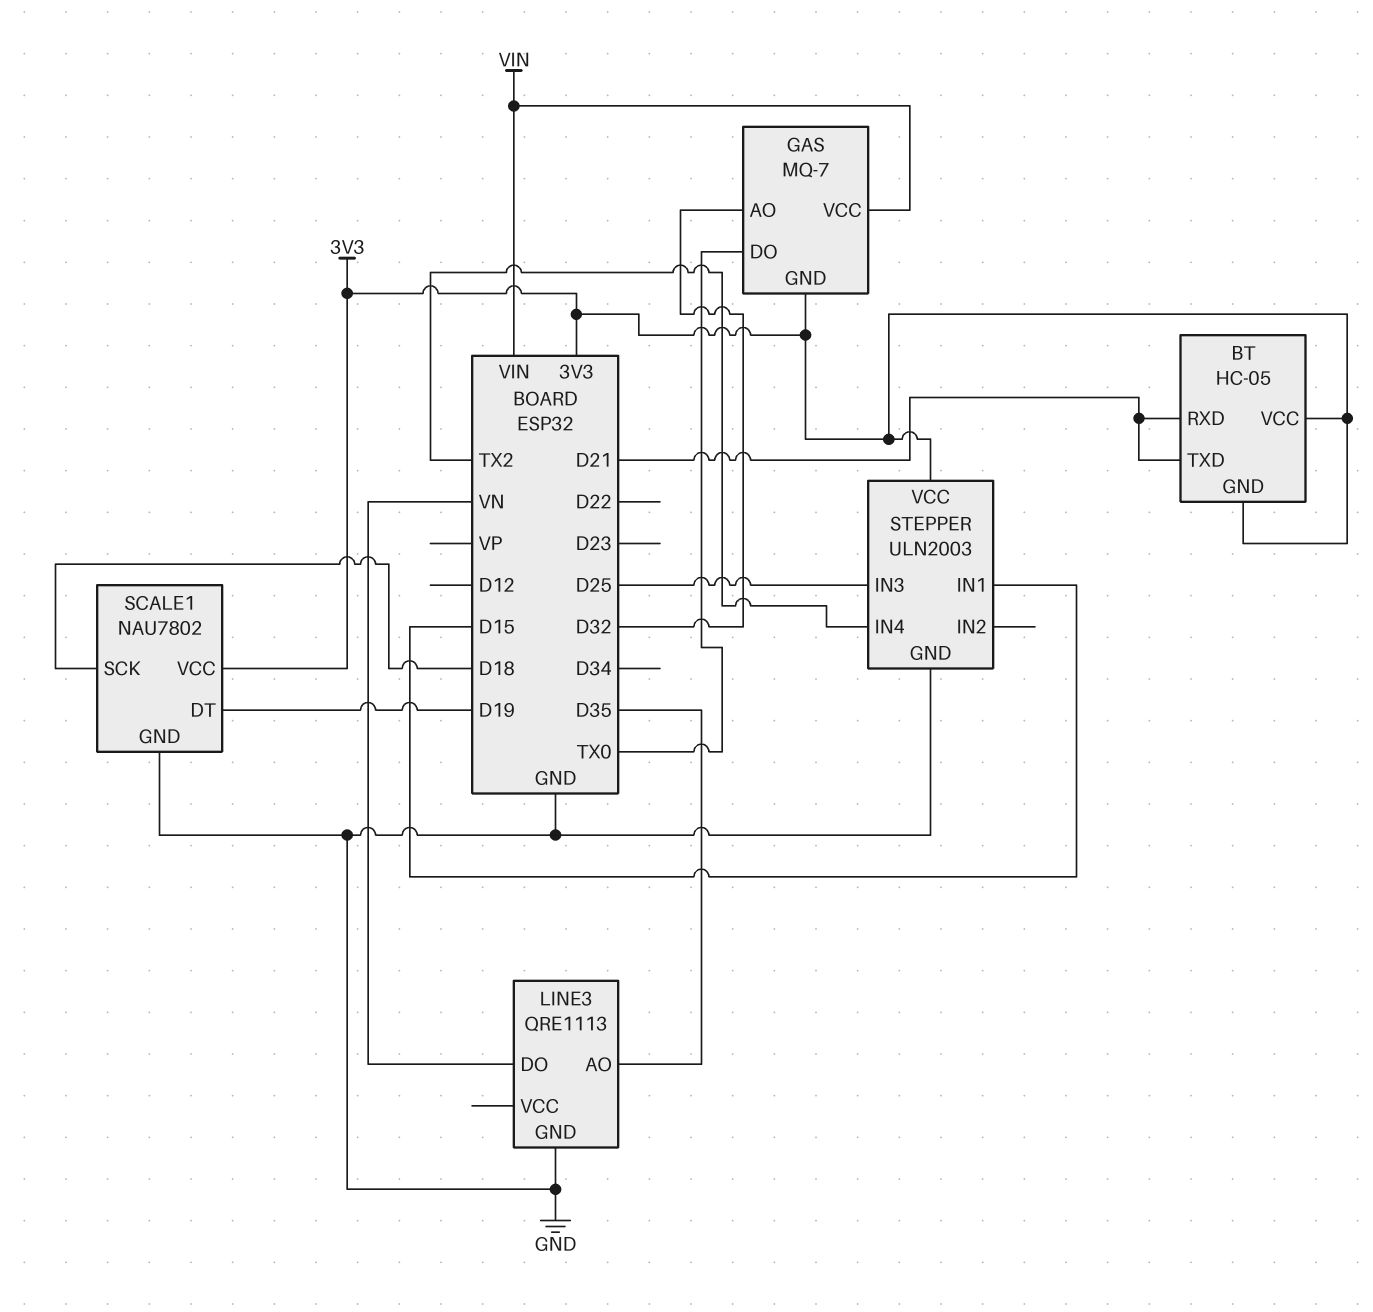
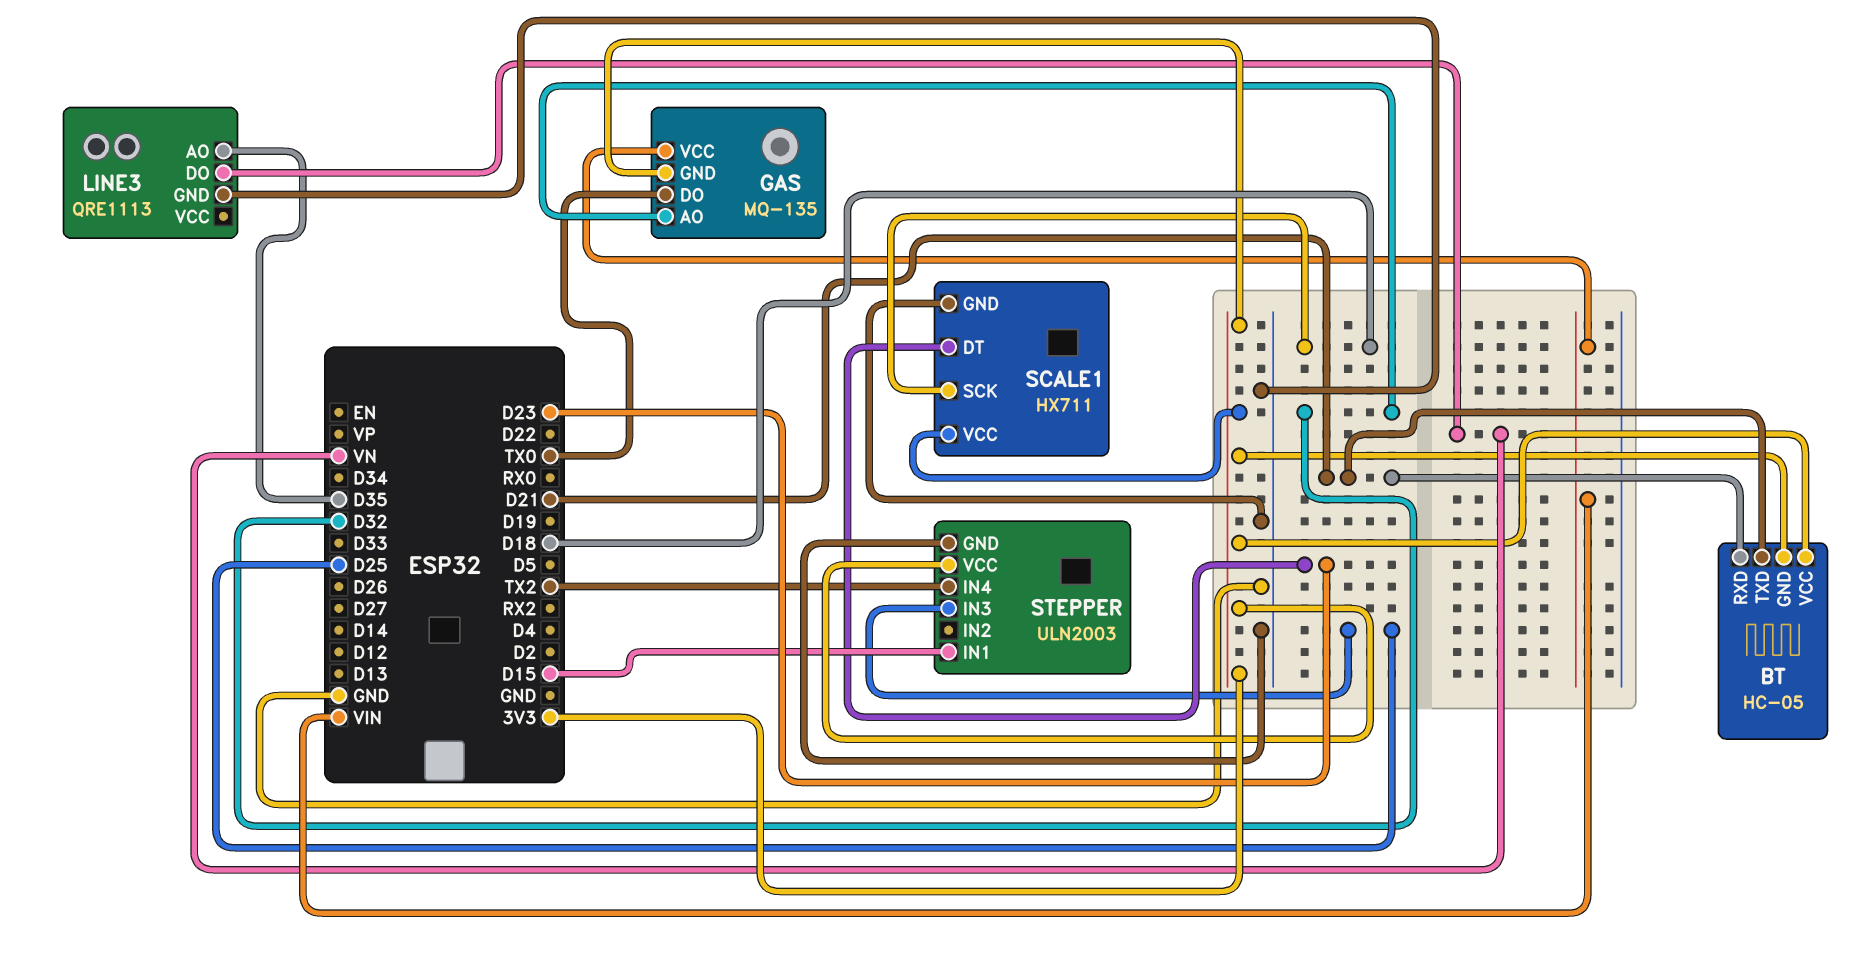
GAS: MQ-7 -> MQ-135
SCALE1: NAU7802 -> HX711
SCALE1 pin DT: D19 -> D23

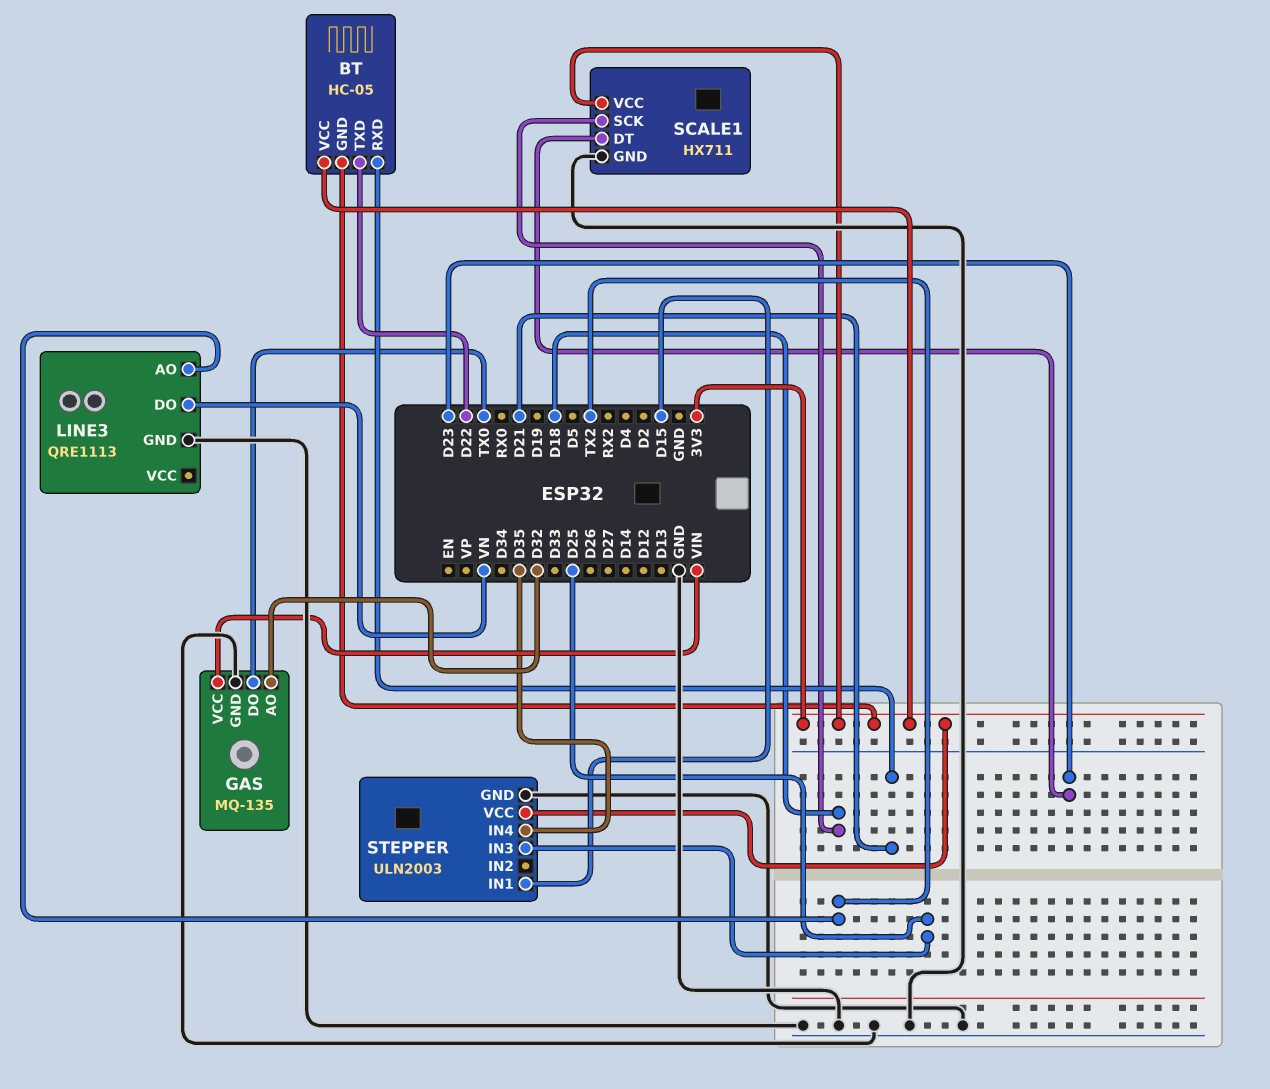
BT pin TXD: D21 -> D22
GAS pin GND: 3V3 -> GND
LINE3 pin AO: D35 -> TX2
STEPPER pin IN4: TX2 -> D35

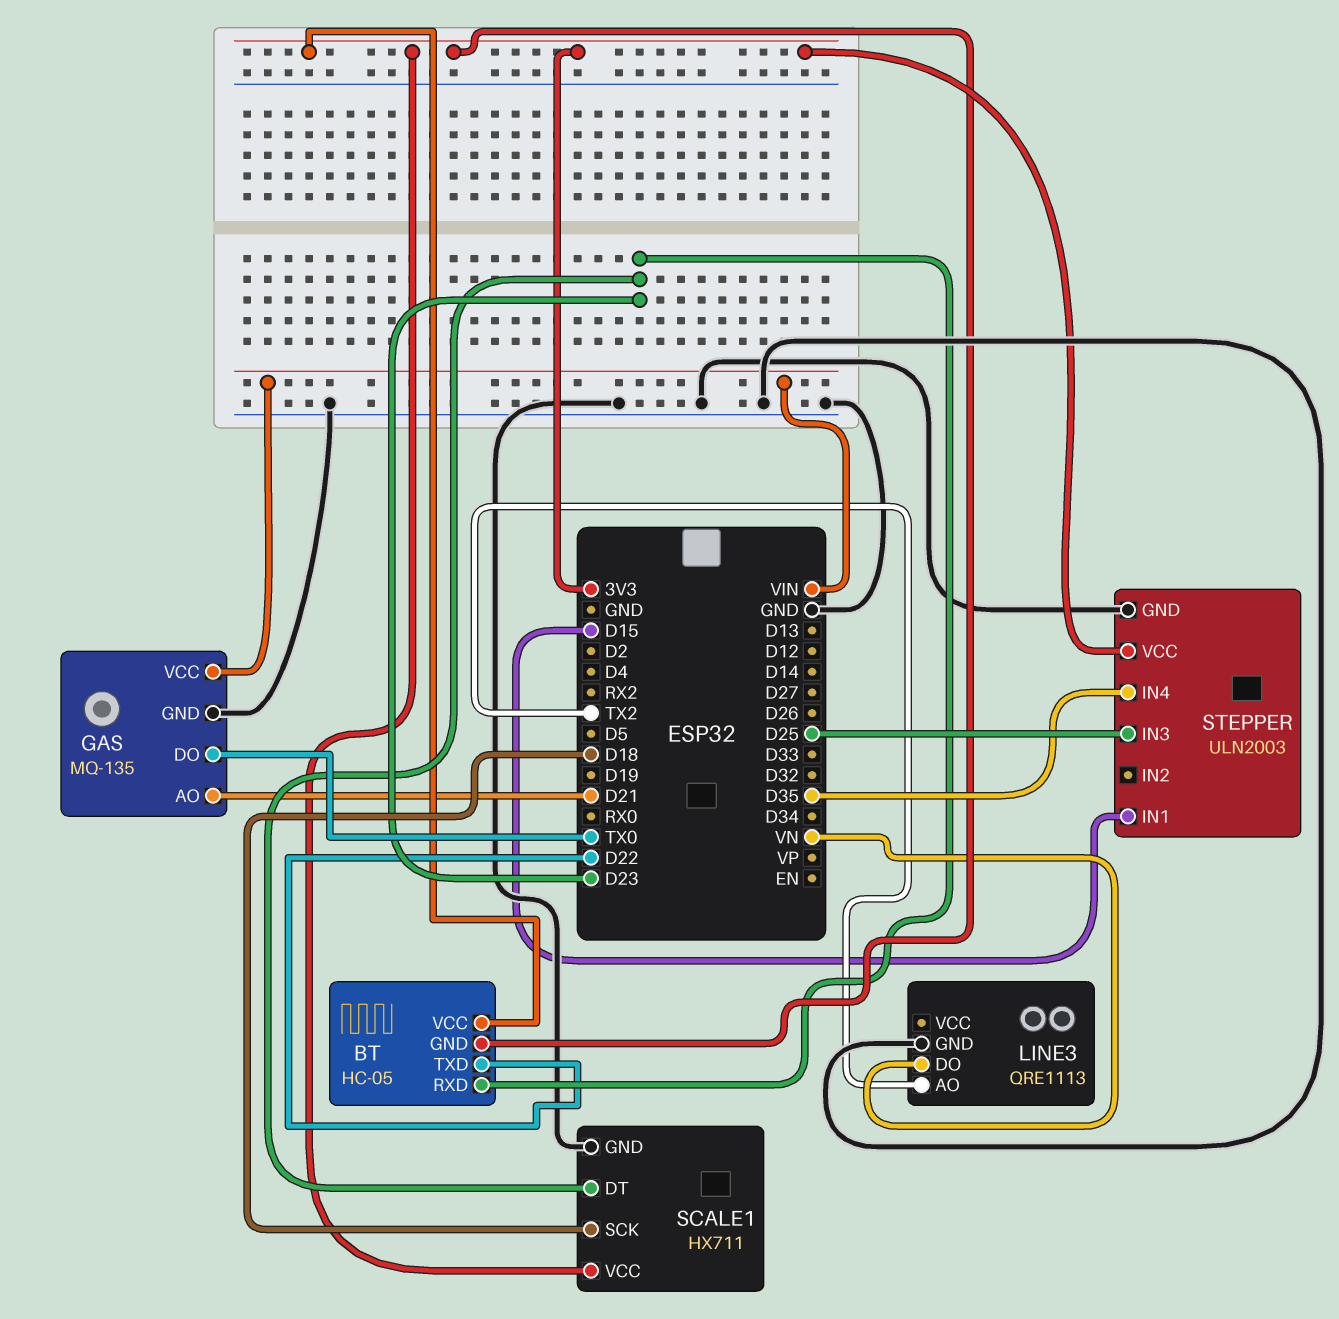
BT pin RXD: D21 -> D23
GAS pin AO: D32 -> D21

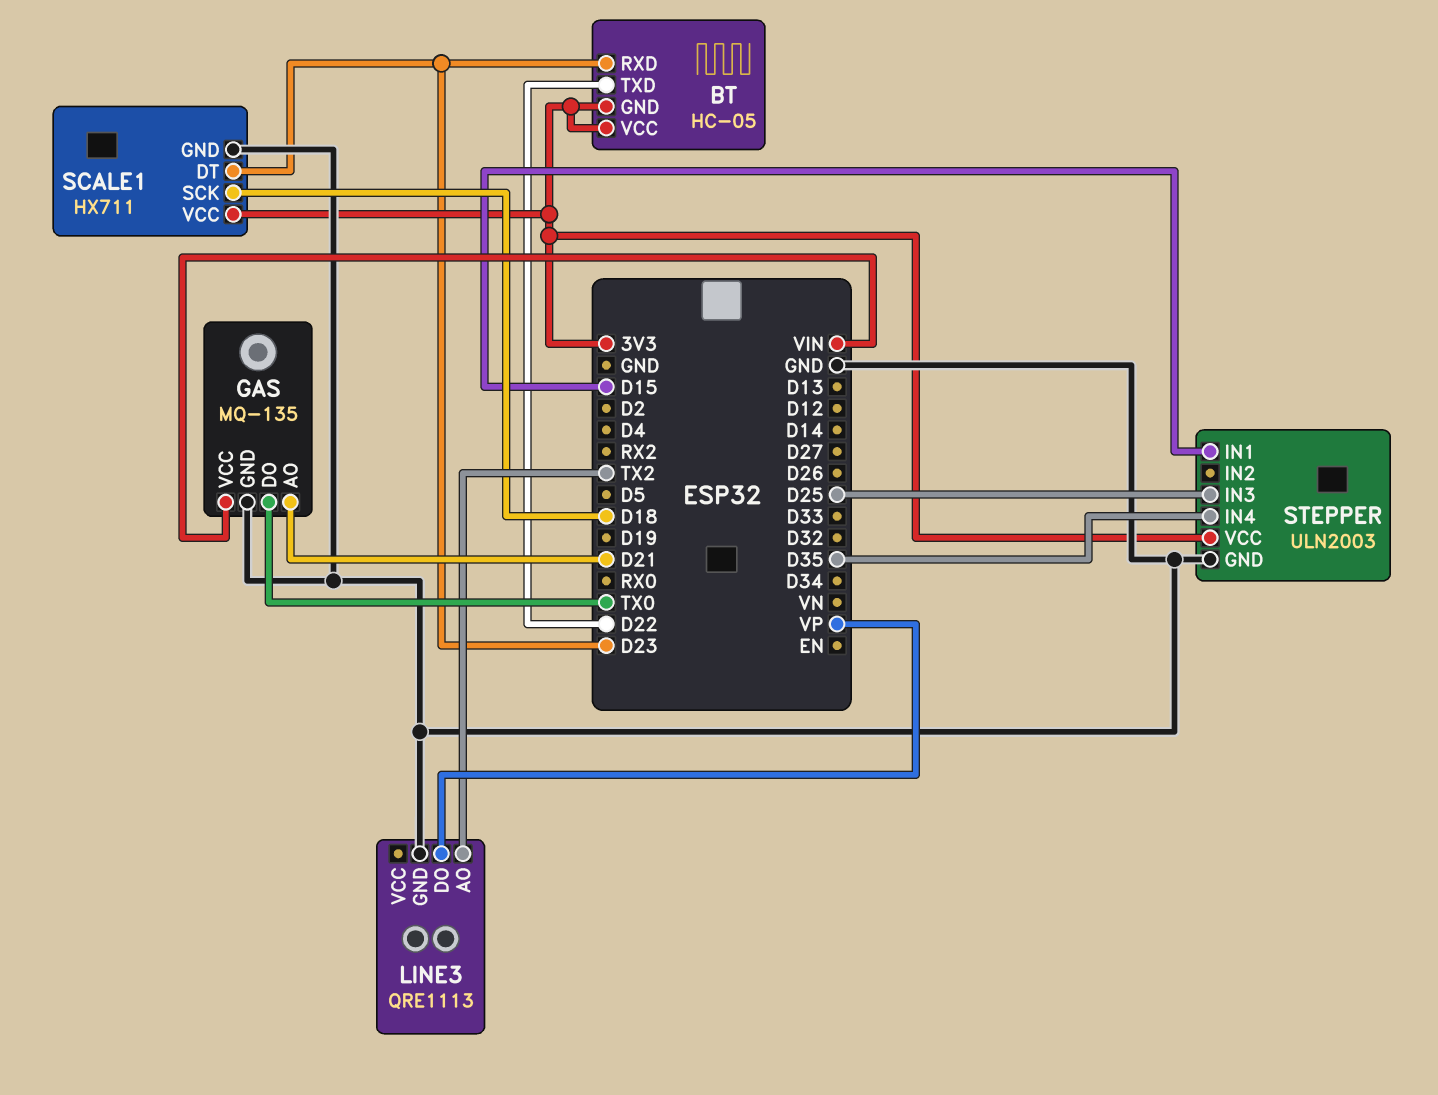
LINE3 pin DO: VN -> VP

